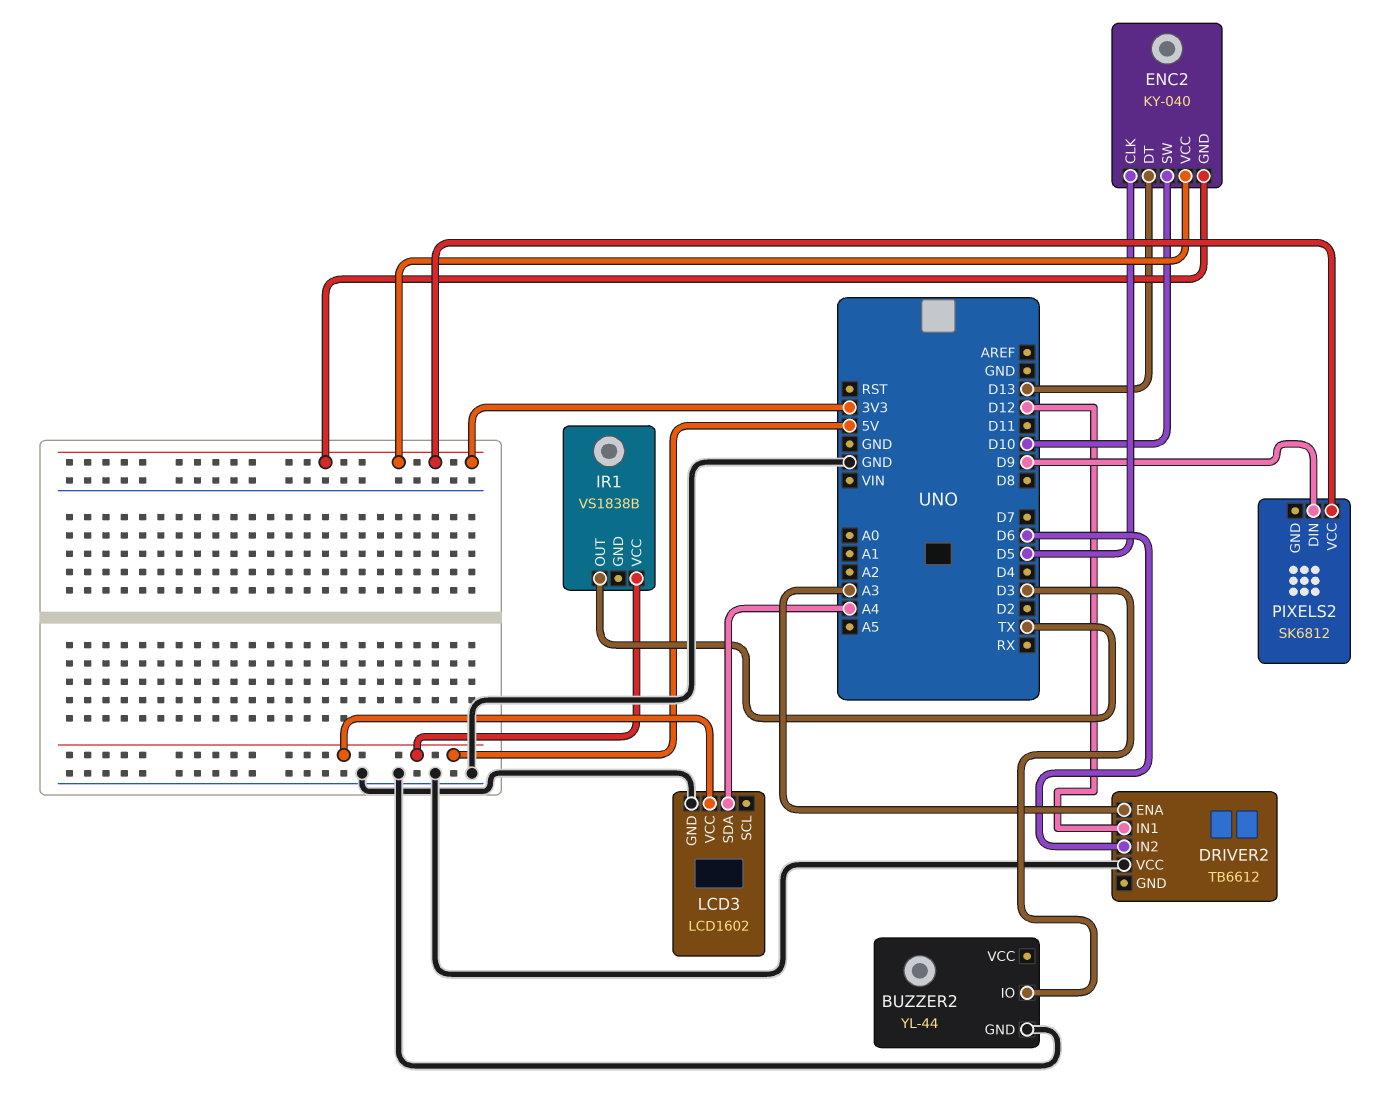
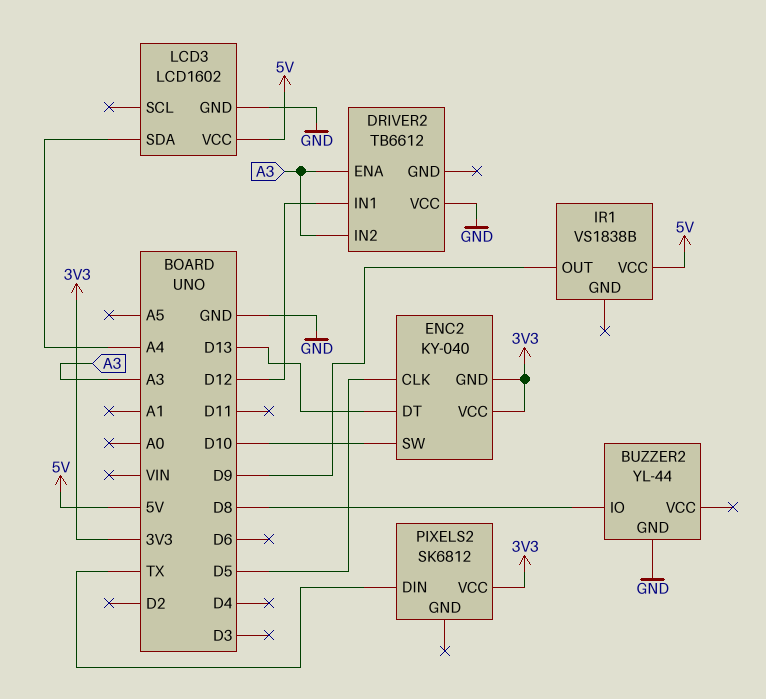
BUZZER2 pin IO: D3 -> D8
DRIVER2 pin IN2: D6 -> A3
IR1 pin OUT: TX -> D9
PIXELS2 pin DIN: D9 -> TX

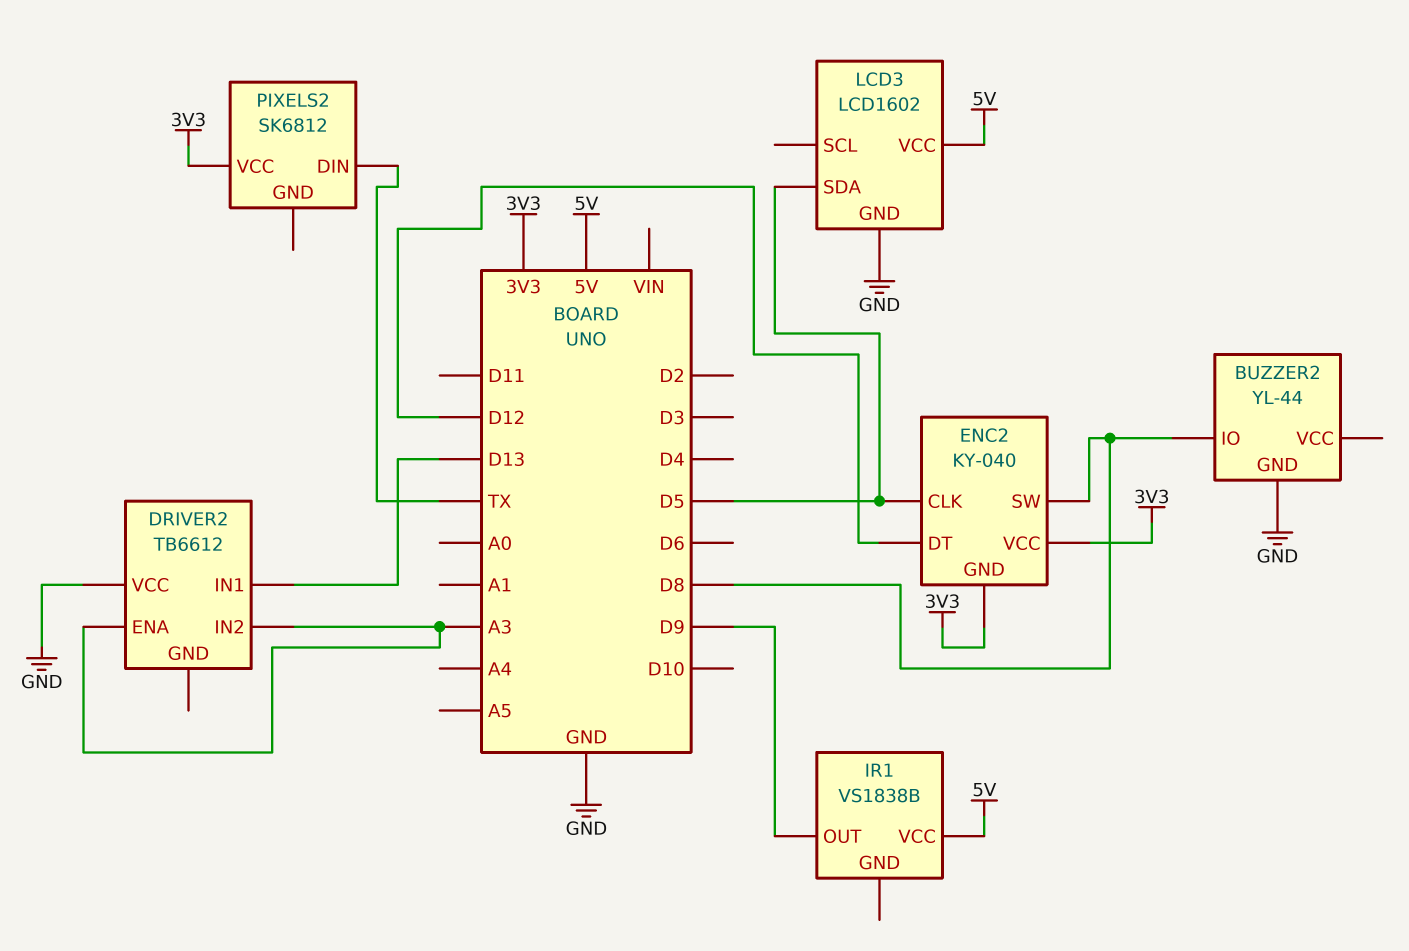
DRIVER2 pin IN1: D12 -> D13
ENC2 pin DT: D13 -> D12
ENC2 pin SW: D10 -> D8
LCD3 pin SDA: A4 -> D5

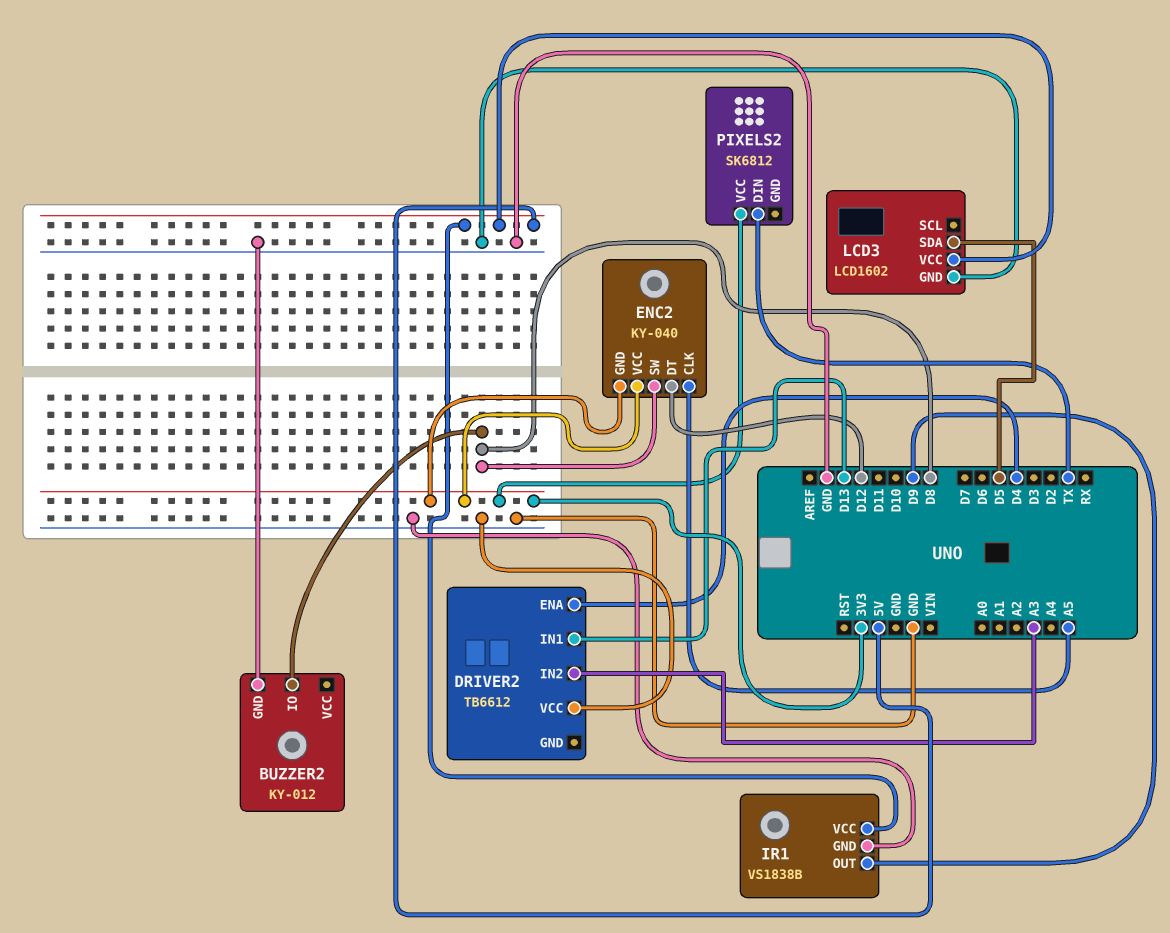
BUZZER2: YL-44 -> KY-012
DRIVER2 pin ENA: A3 -> D4
ENC2 pin CLK: D5 -> A5
IR1 pin GND: none -> GND

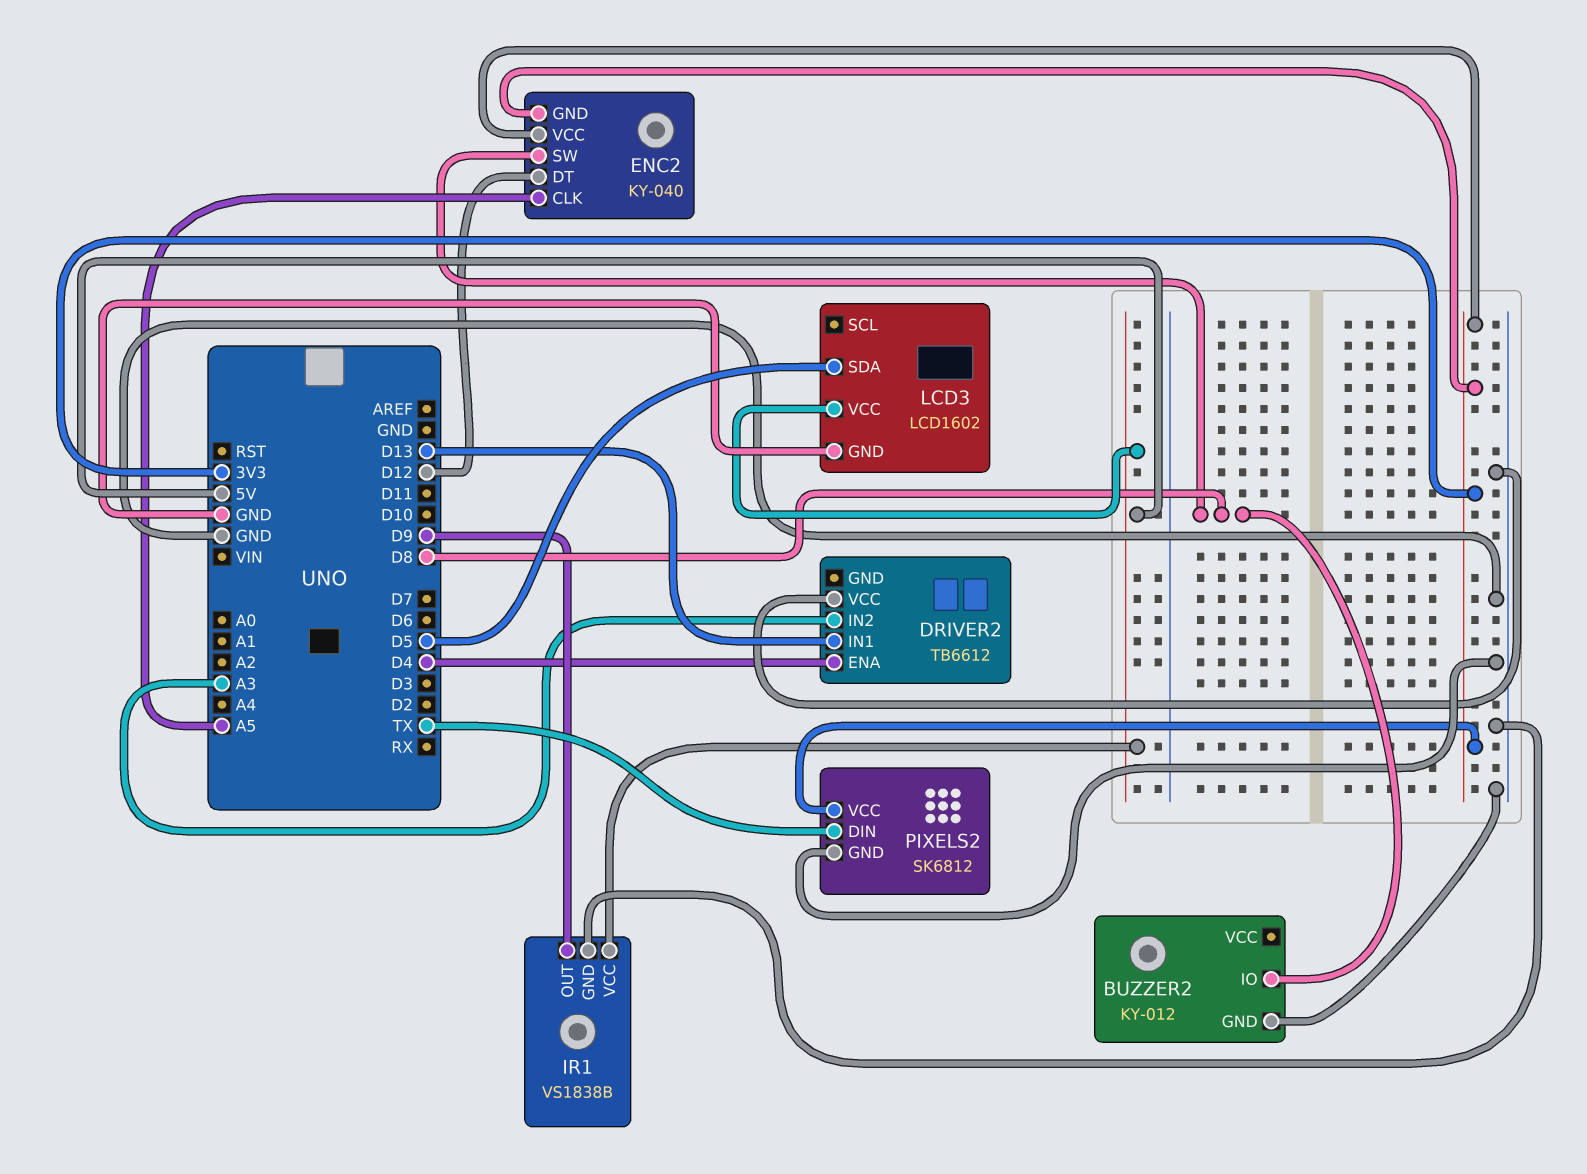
PIXELS2 pin GND: none -> GND

